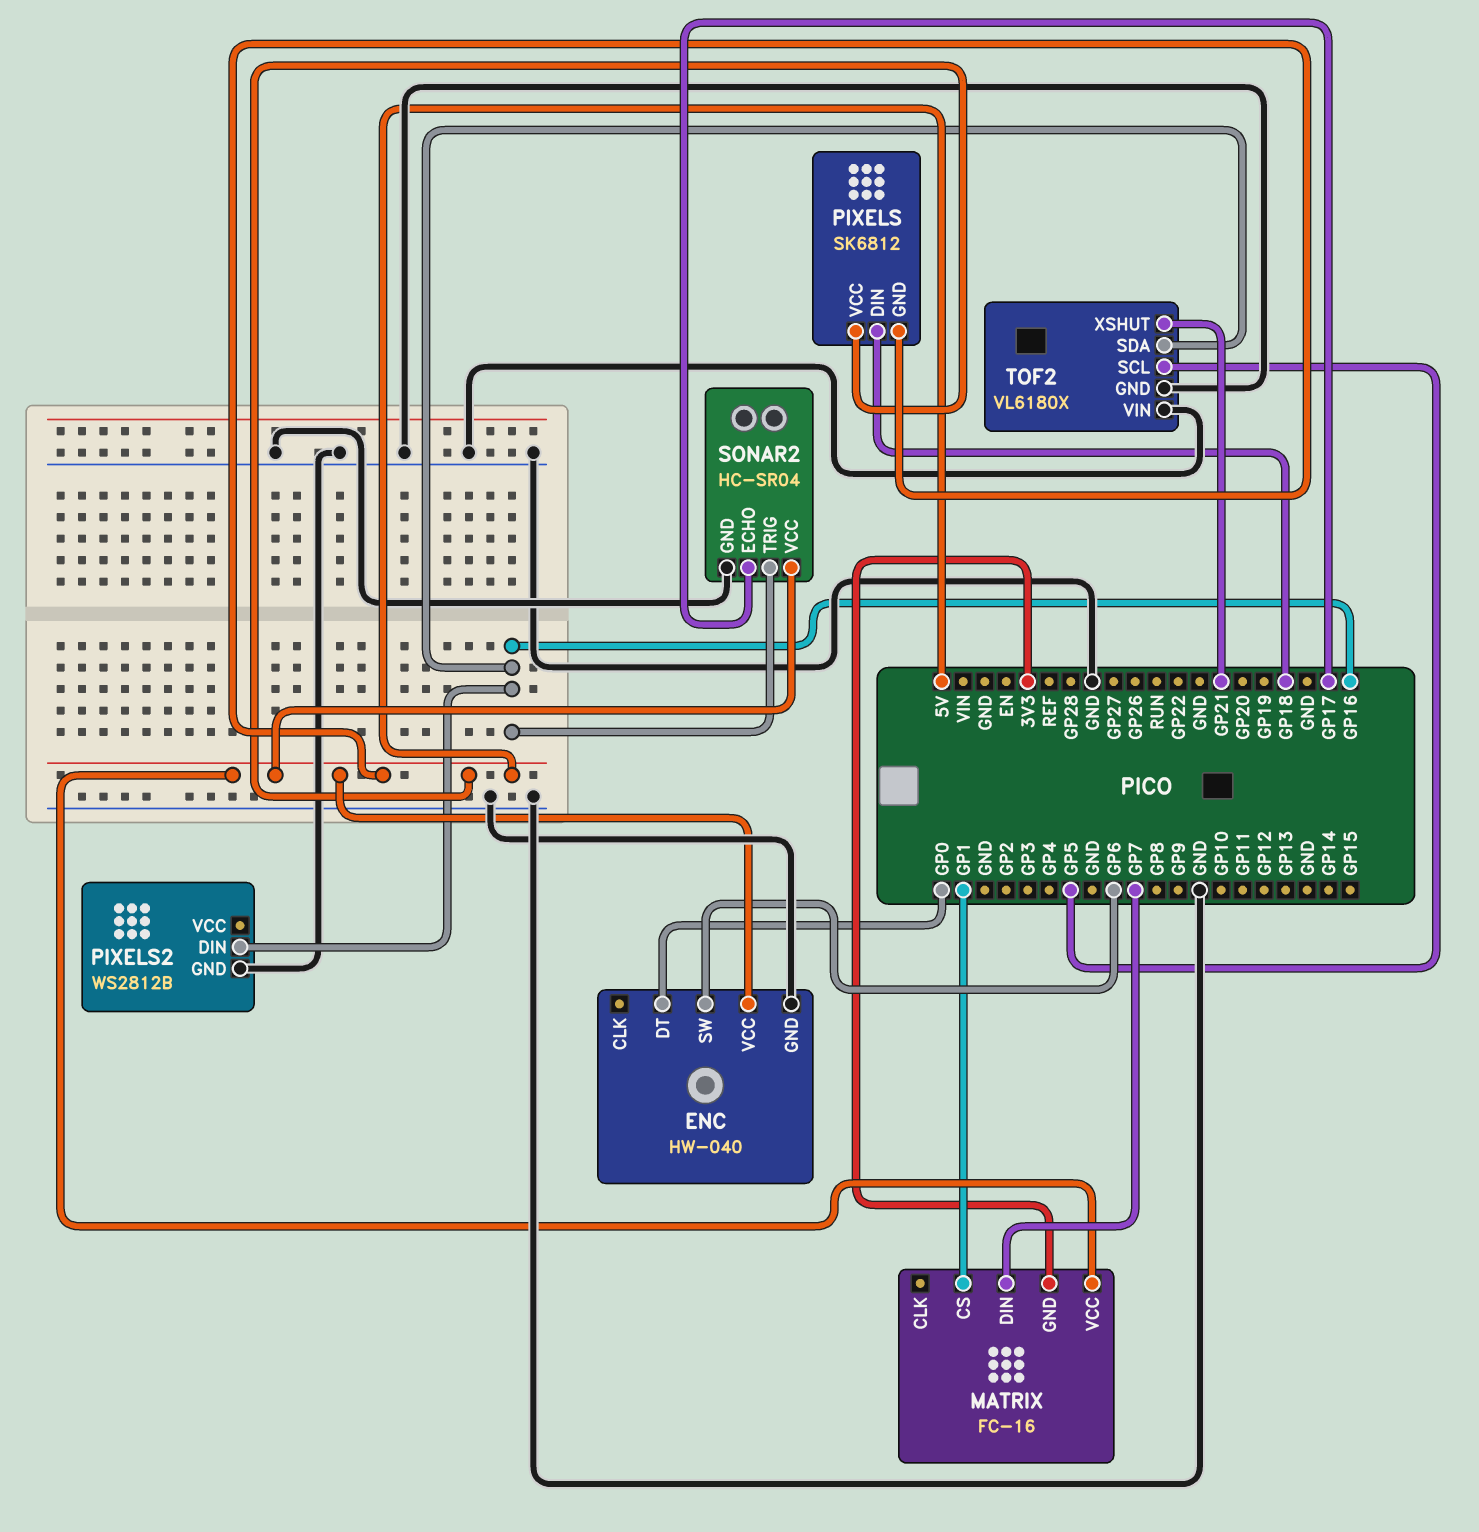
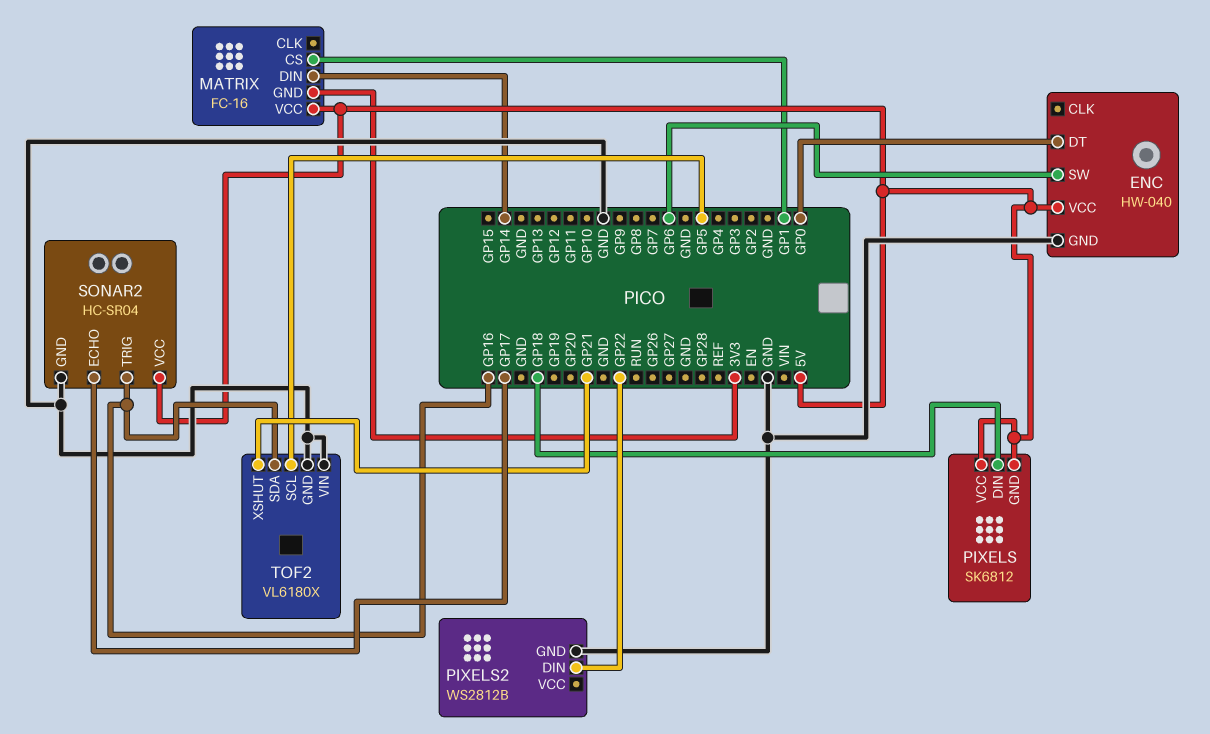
MATRIX pin DIN: GP7 -> GP14
PIXELS2 pin DIN: GP16 -> GP22

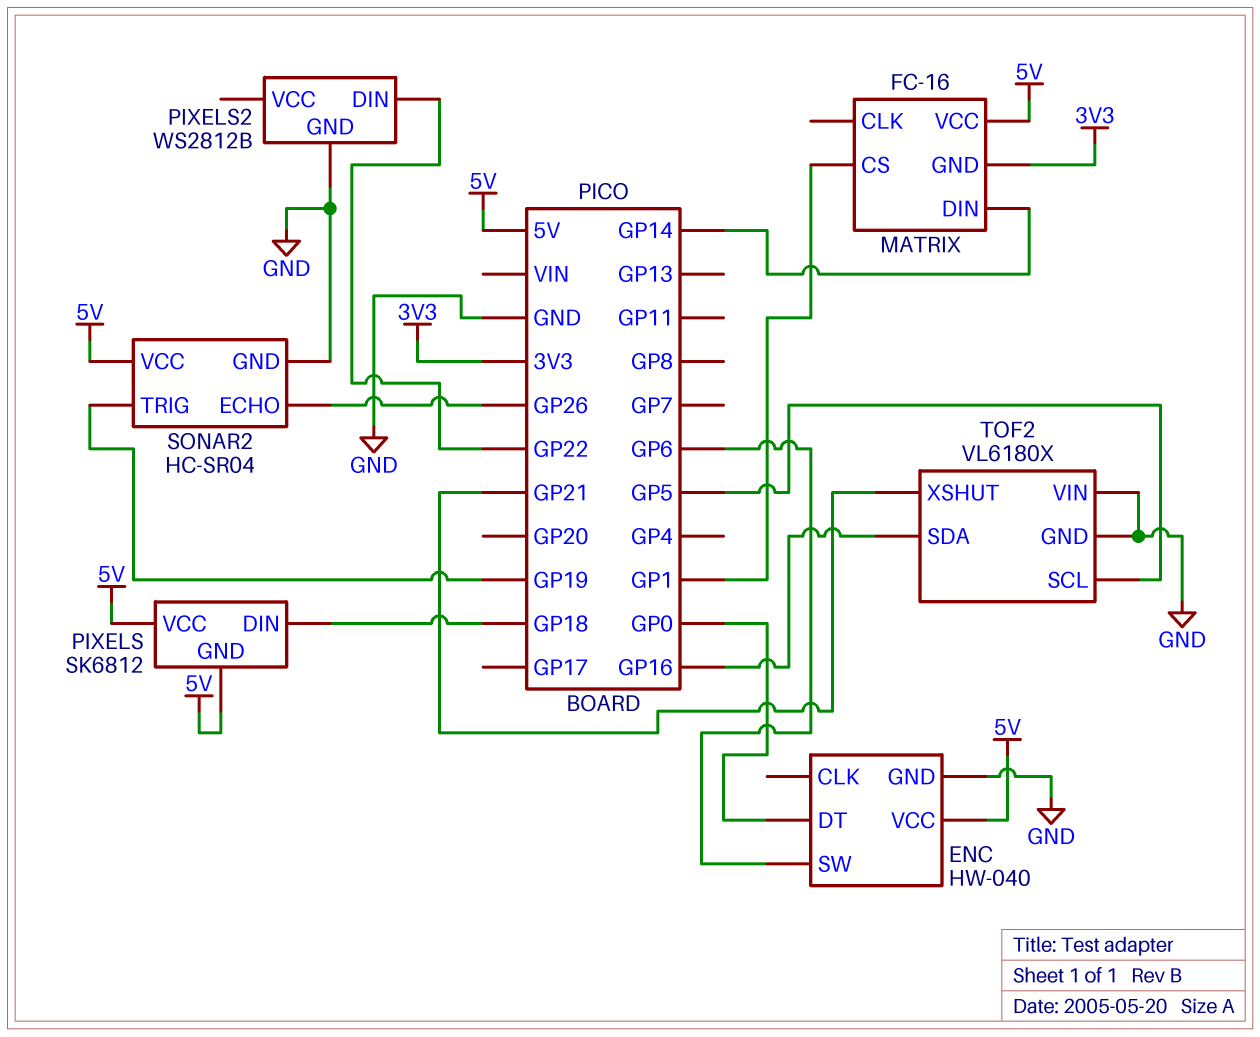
SONAR2 pin ECHO: GP17 -> GP26
SONAR2 pin TRIG: GP16 -> GP19

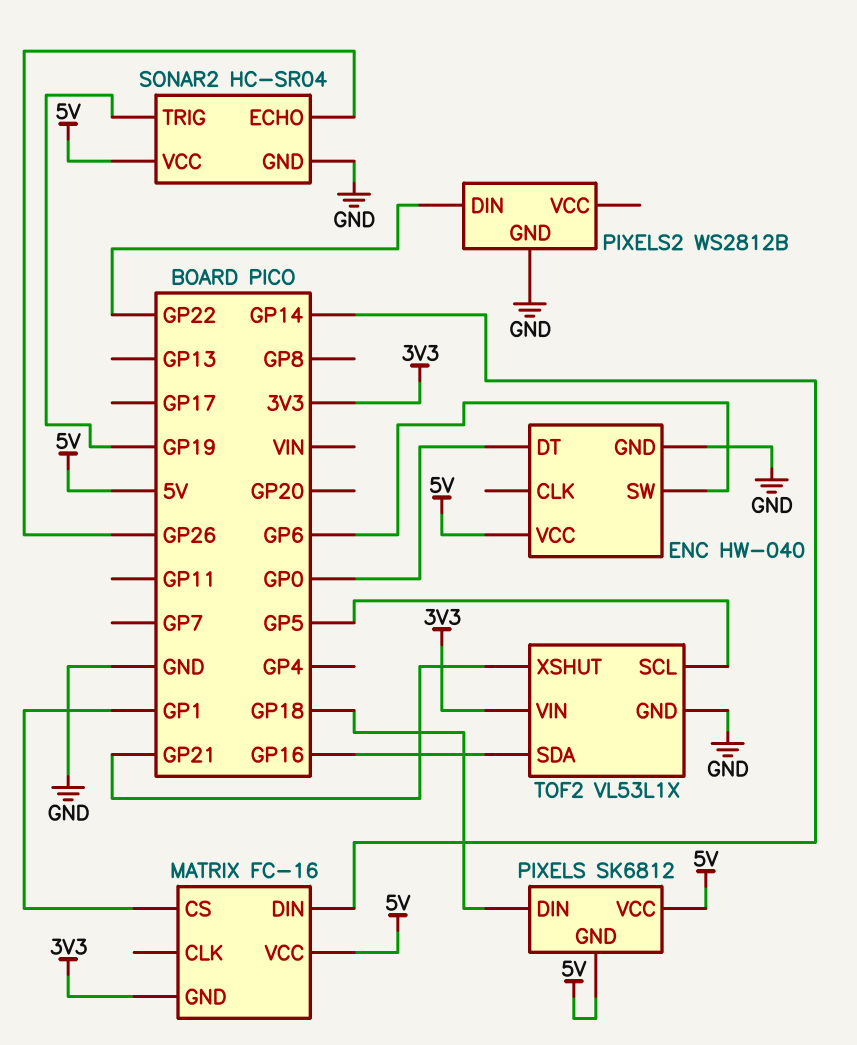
TOF2: VL6180X -> VL53L1X
TOF2 pin VIN: GND -> 3V3

